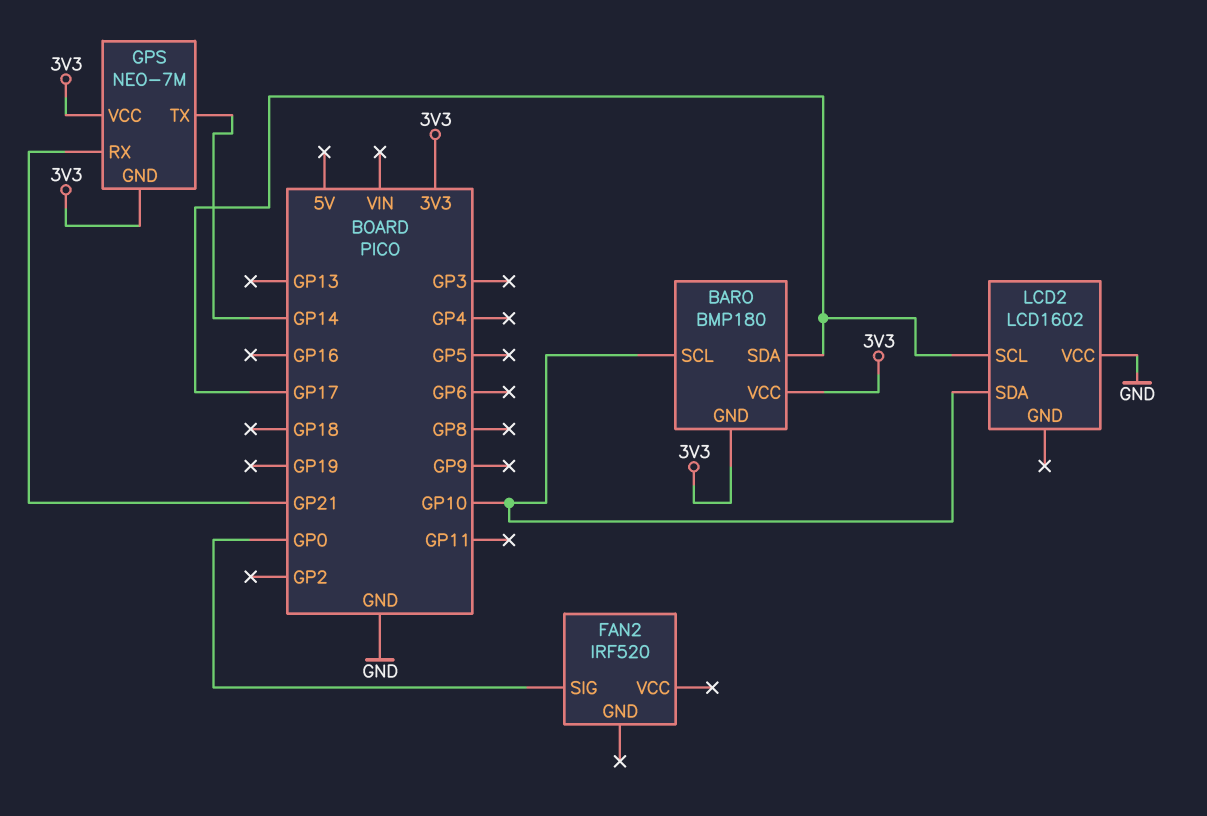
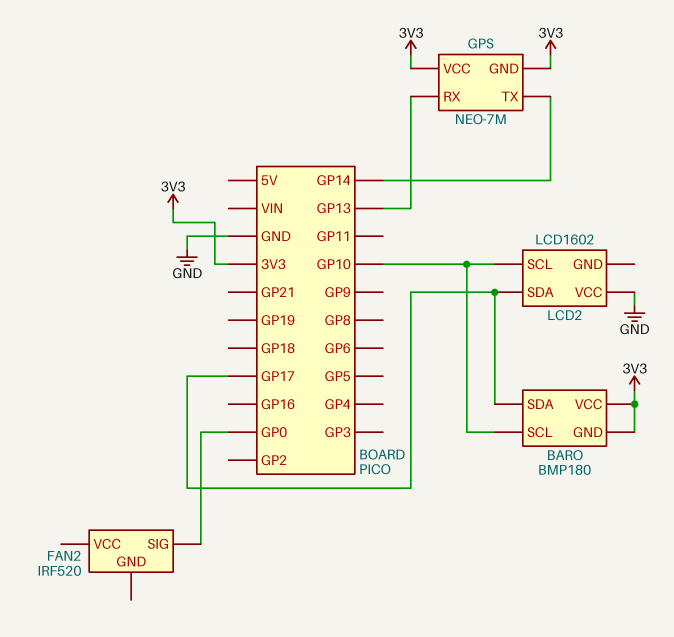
GPS pin RX: GP21 -> GP13
LCD2 pin SCL: GP17 -> GP10
LCD2 pin SDA: GP10 -> GP17

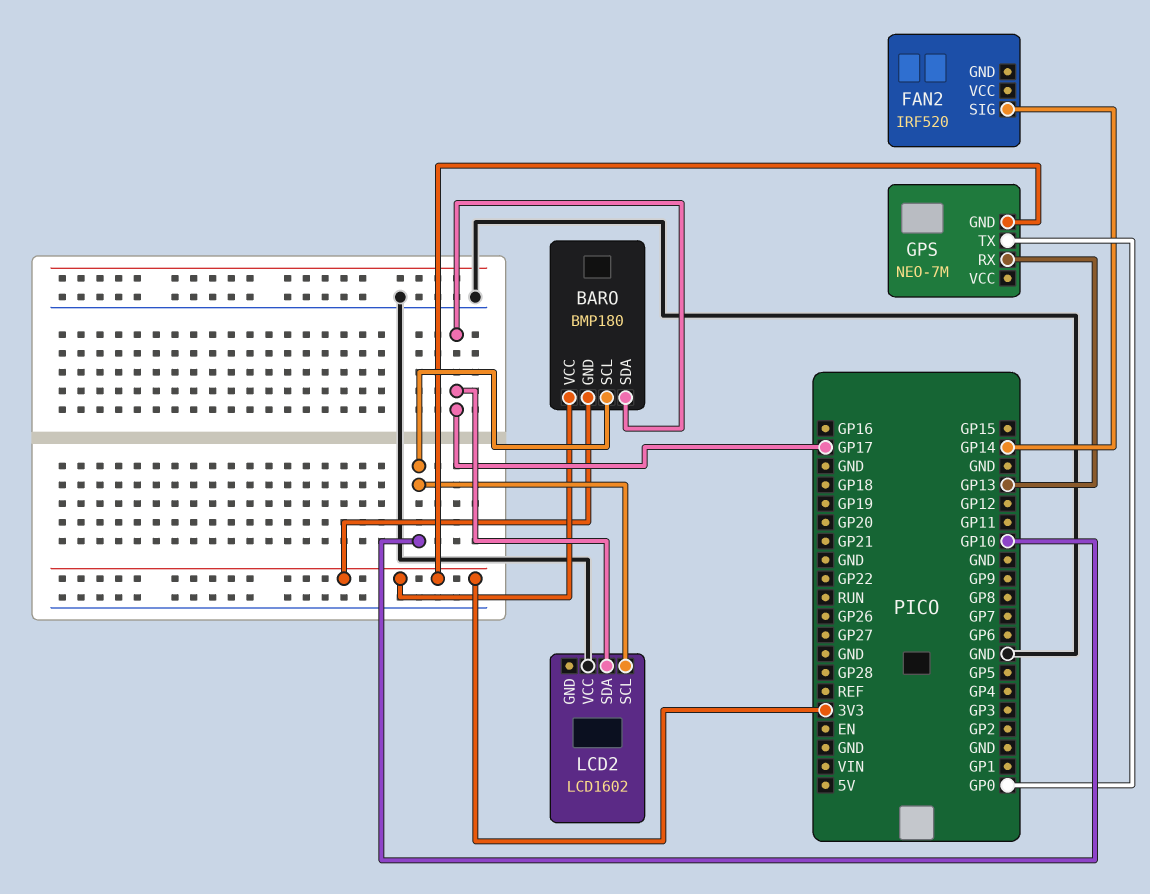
FAN2 pin SIG: GP0 -> GP14
GPS pin TX: GP14 -> GP0
GPS pin VCC: 3V3 -> none

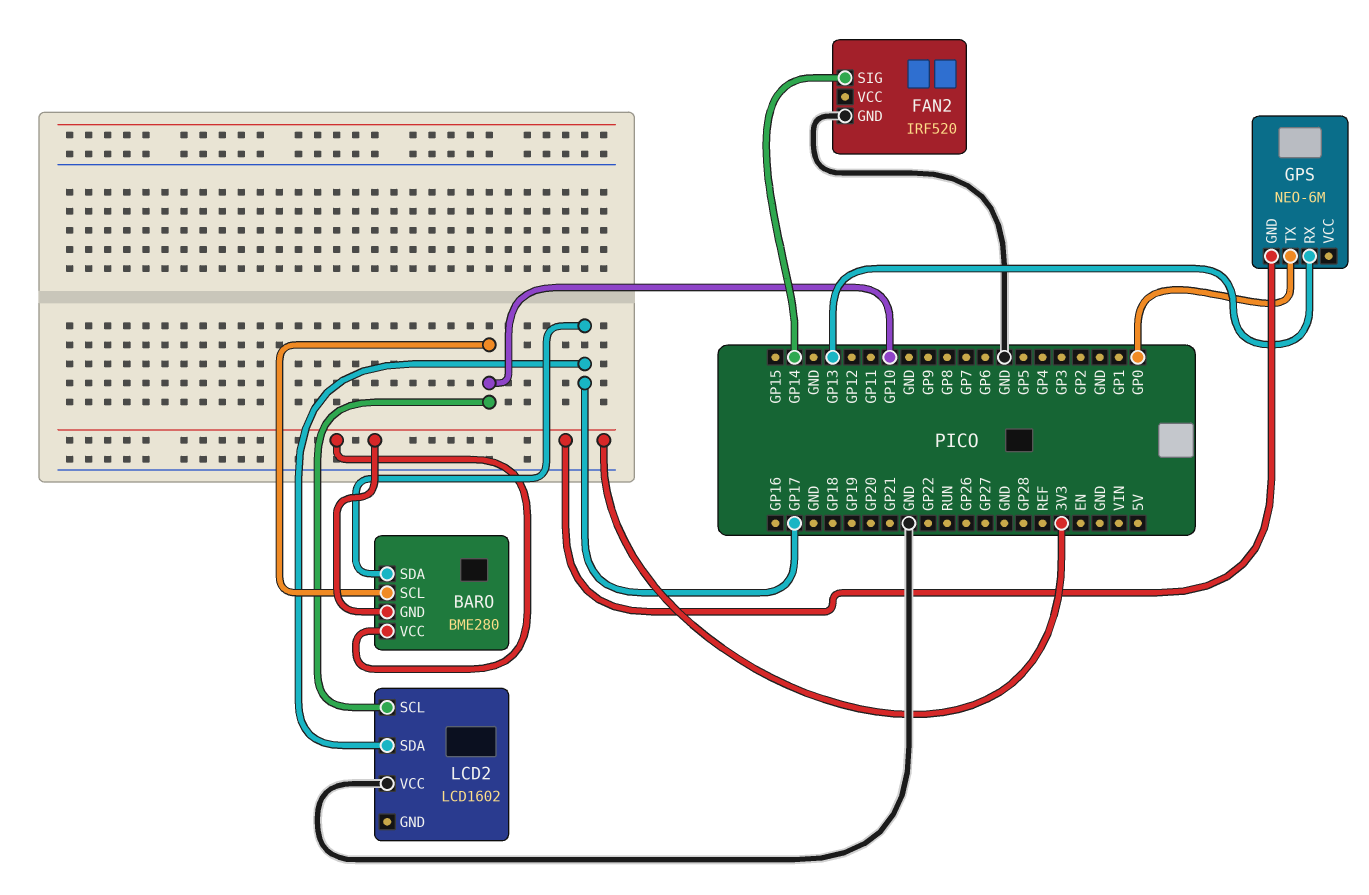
BARO: BMP180 -> BME280
FAN2 pin GND: none -> GND
GPS: NEO-7M -> NEO-6M

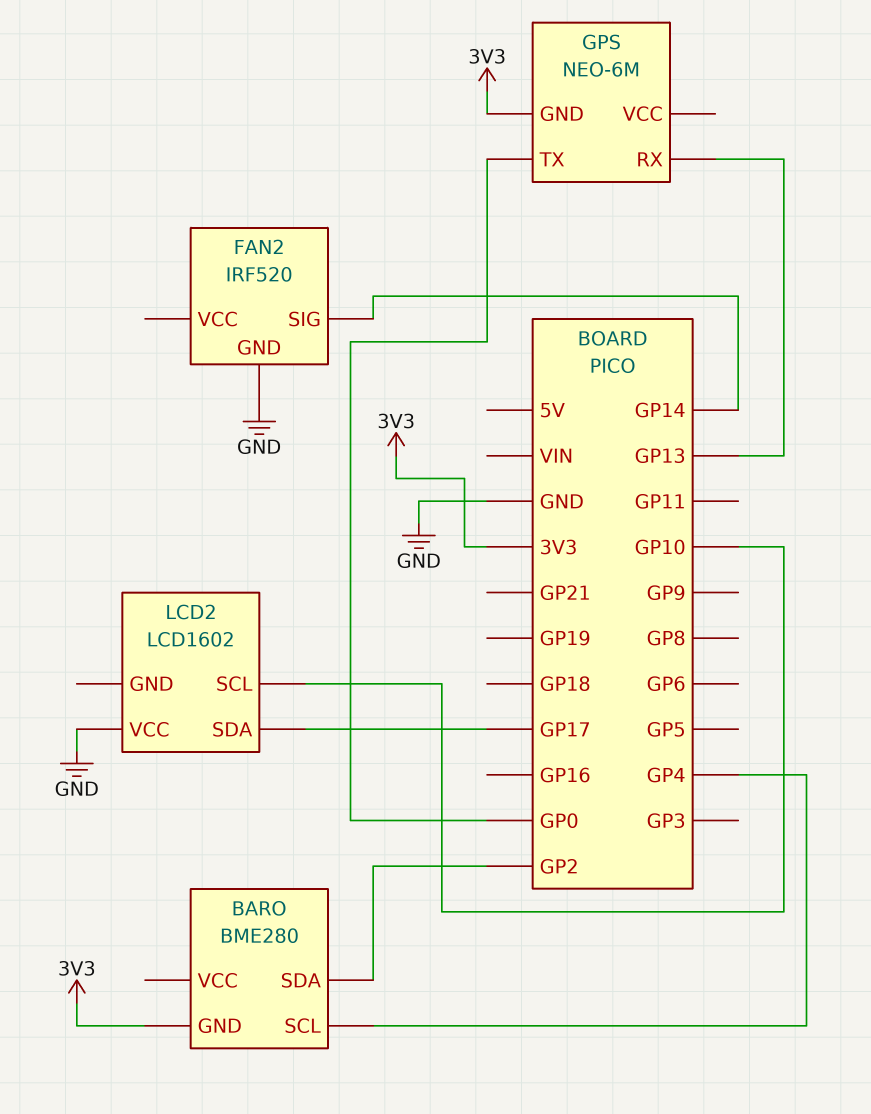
BARO pin SCL: GP10 -> GP4
BARO pin SDA: GP17 -> GP2
BARO pin VCC: 3V3 -> none

